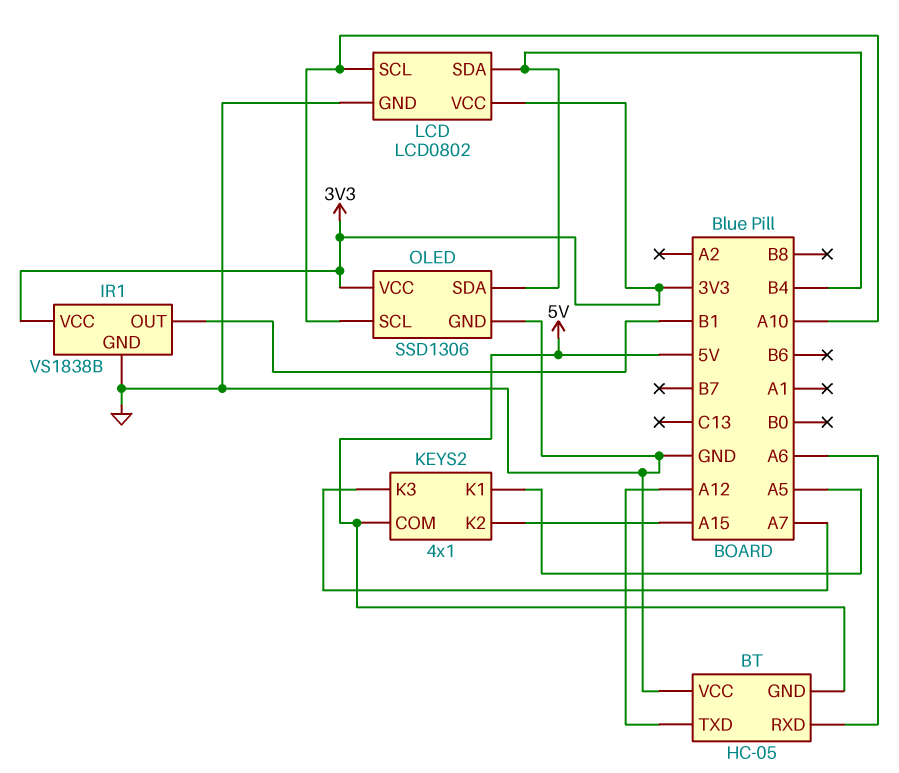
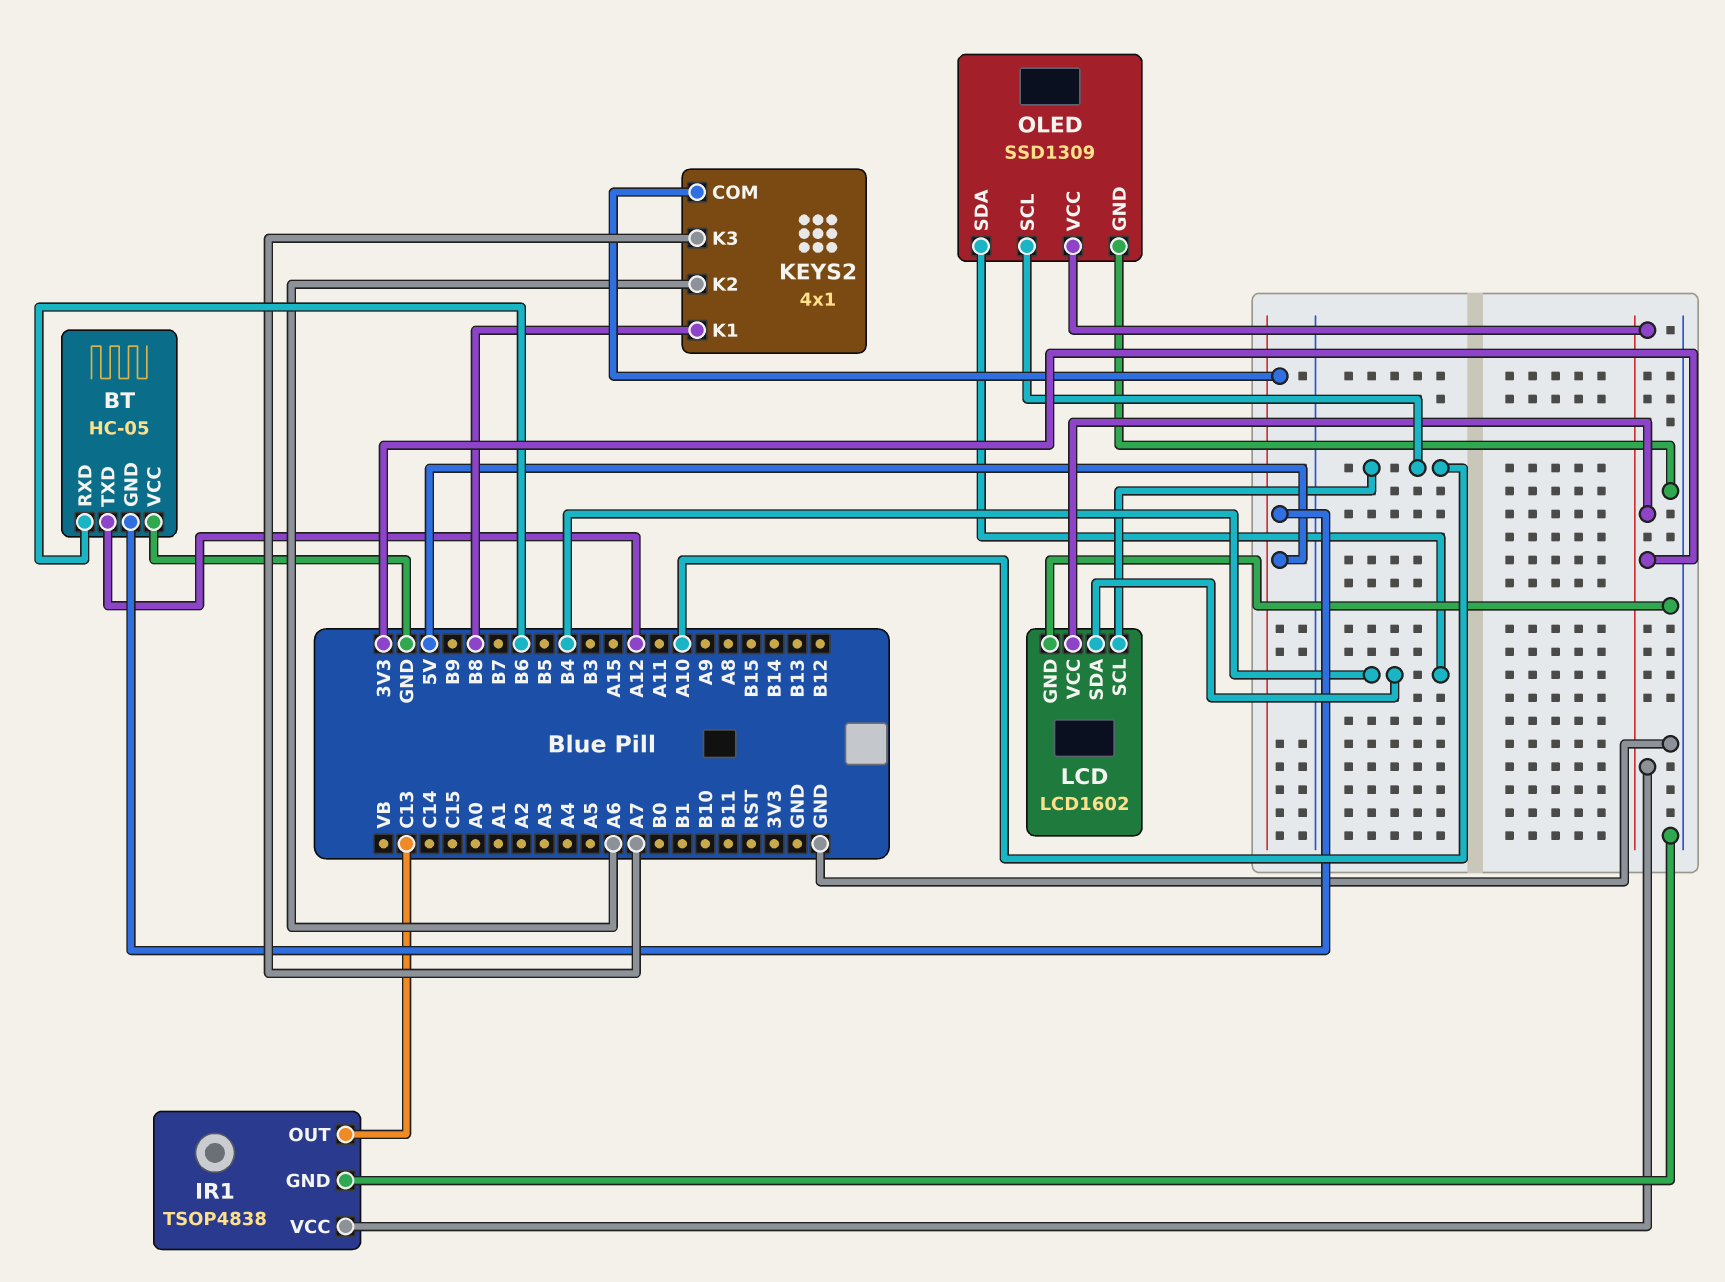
BT pin RXD: A6 -> B6
IR1: VS1838B -> TSOP4838
IR1 pin OUT: B1 -> C13
KEYS2 pin K1: A5 -> B8
KEYS2 pin K2: A15 -> A6
LCD: LCD0802 -> LCD1602
OLED: SSD1306 -> SSD1309

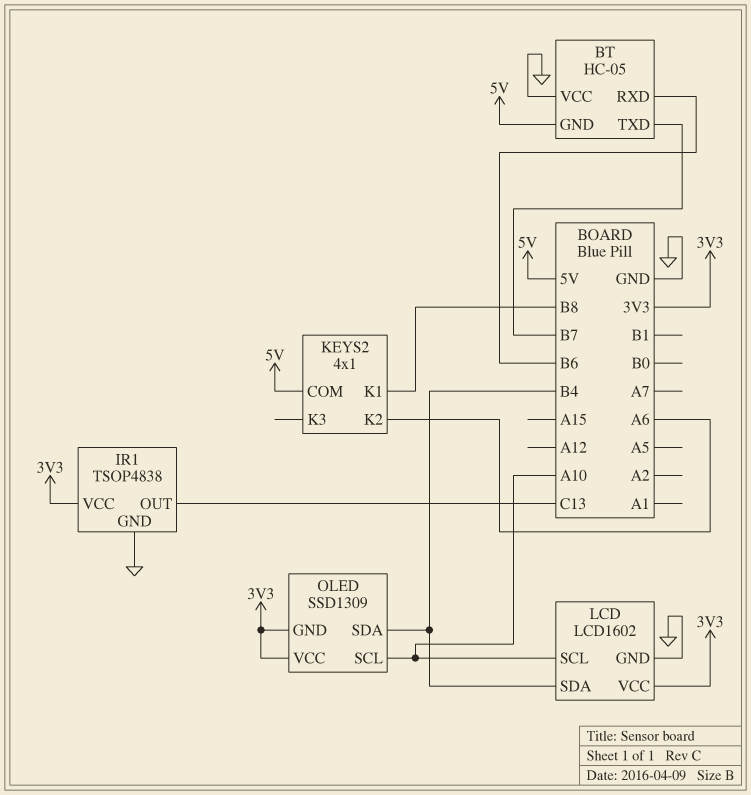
BT pin TXD: A12 -> B7
KEYS2 pin K3: A7 -> none
OLED pin GND: GND -> 3V3

